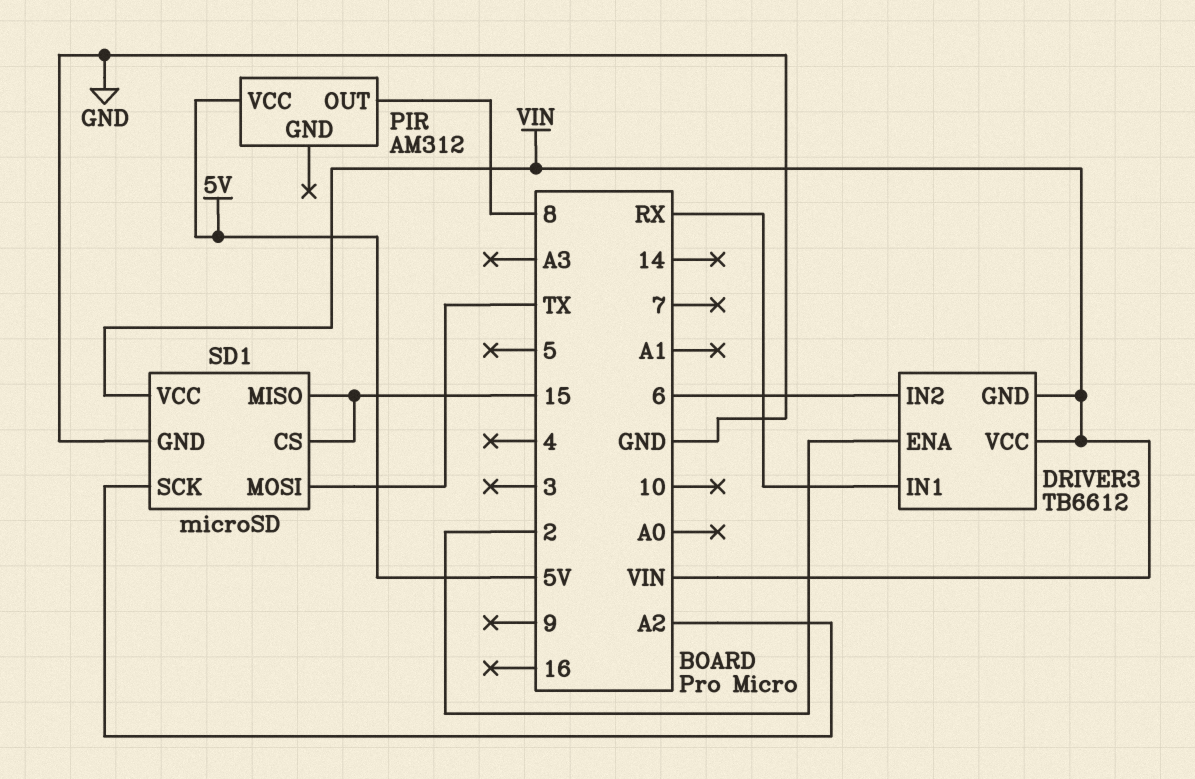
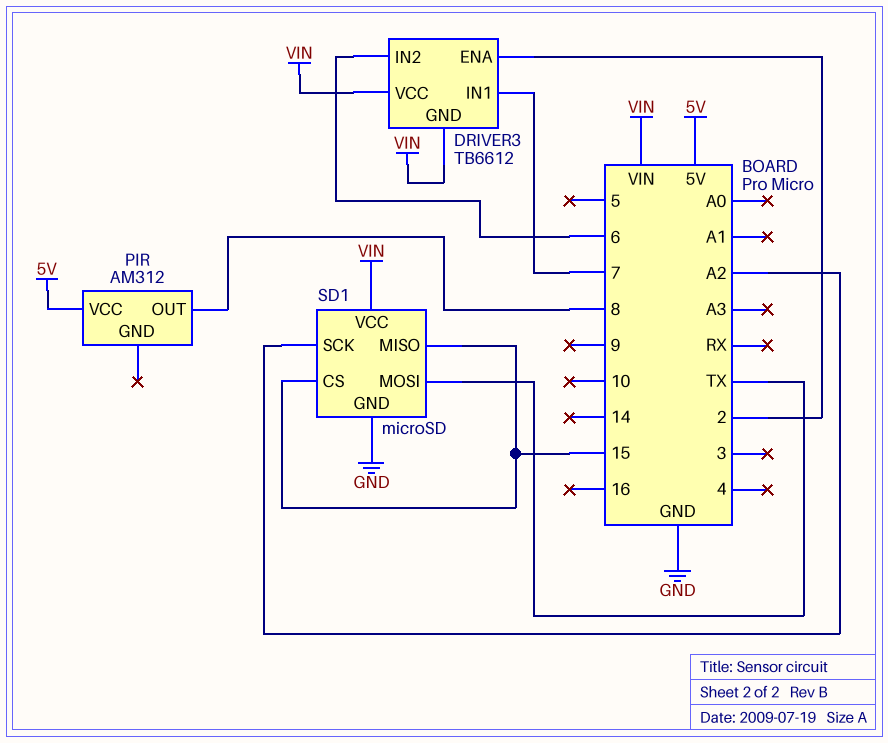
DRIVER3 pin IN1: RX -> 7

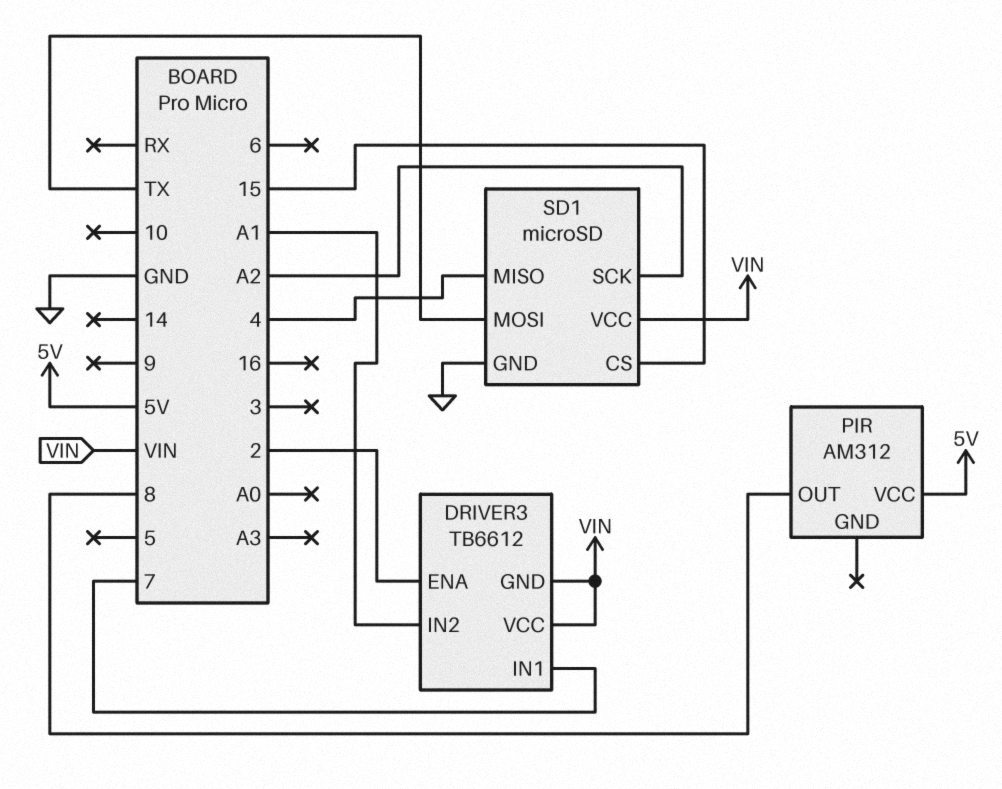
DRIVER3 pin IN2: 6 -> A1
SD1 pin MISO: 15 -> 4

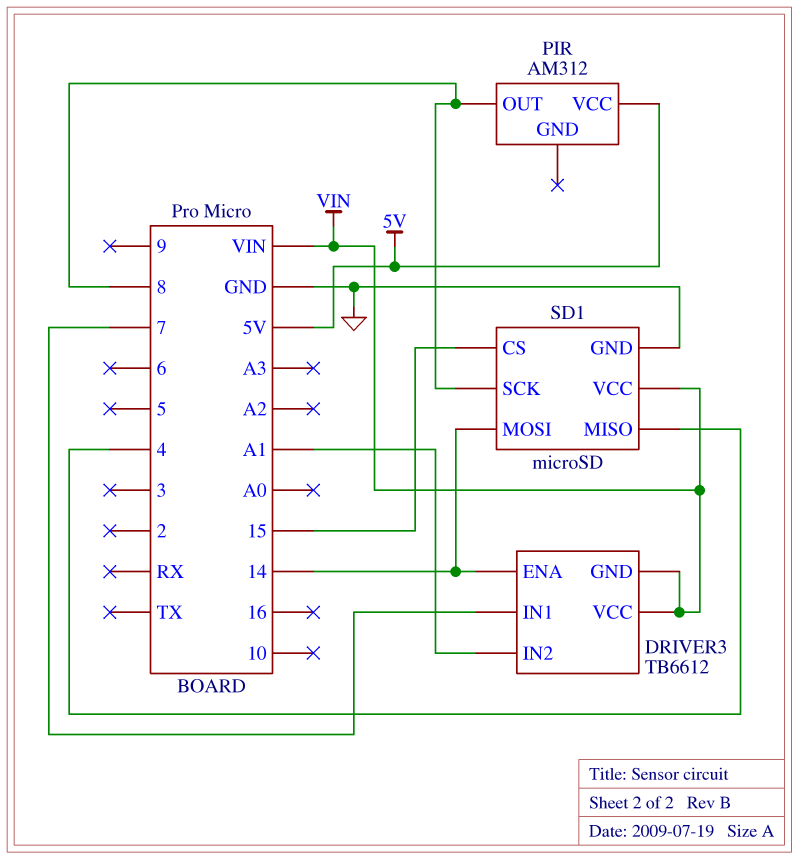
DRIVER3 pin ENA: 2 -> 14
SD1 pin MOSI: TX -> 14
SD1 pin SCK: A2 -> 8

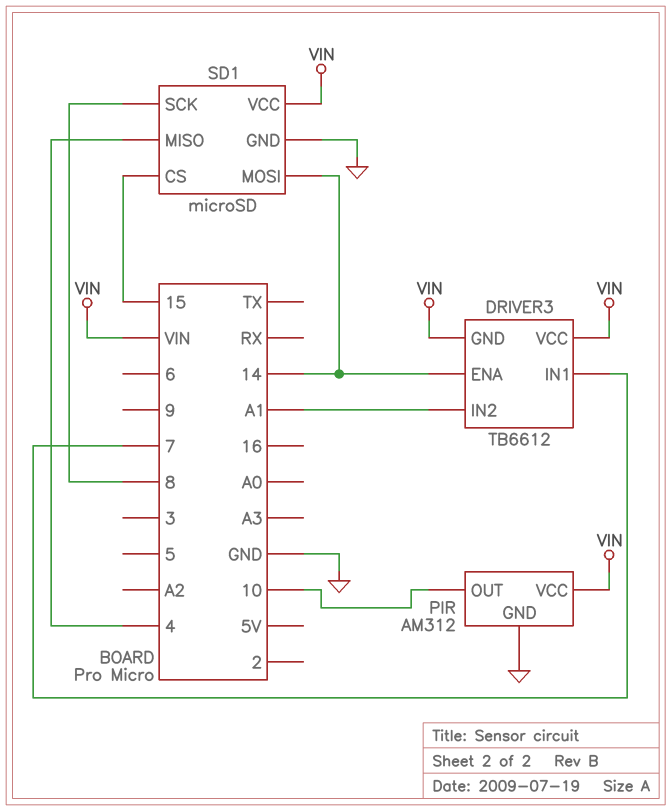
PIR pin GND: none -> GND
PIR pin OUT: 8 -> 10
PIR pin VCC: 5V -> VIN

